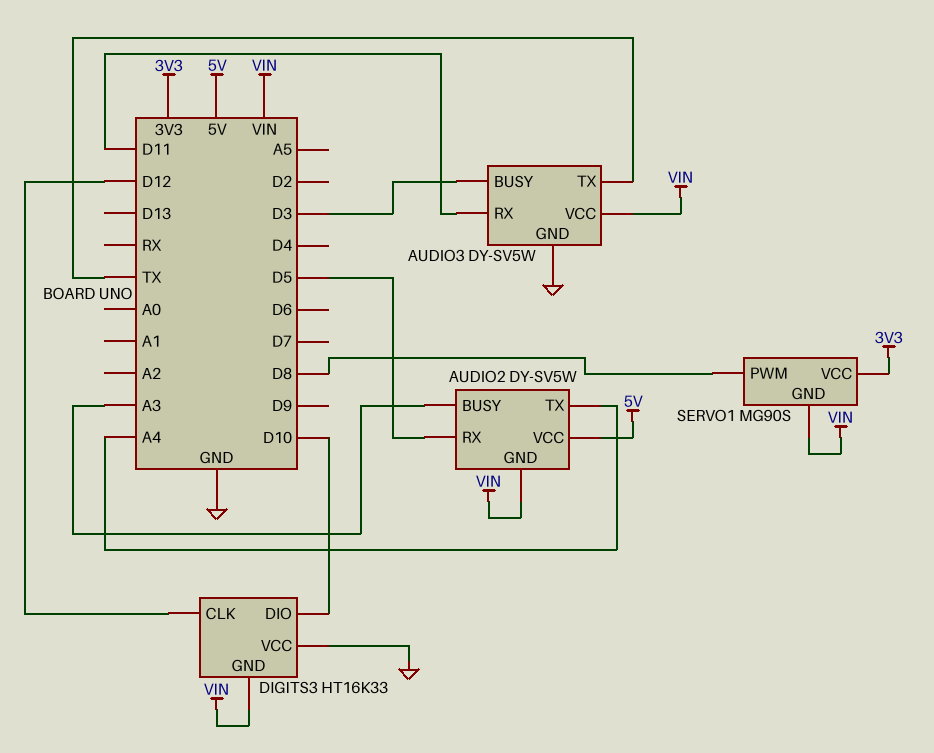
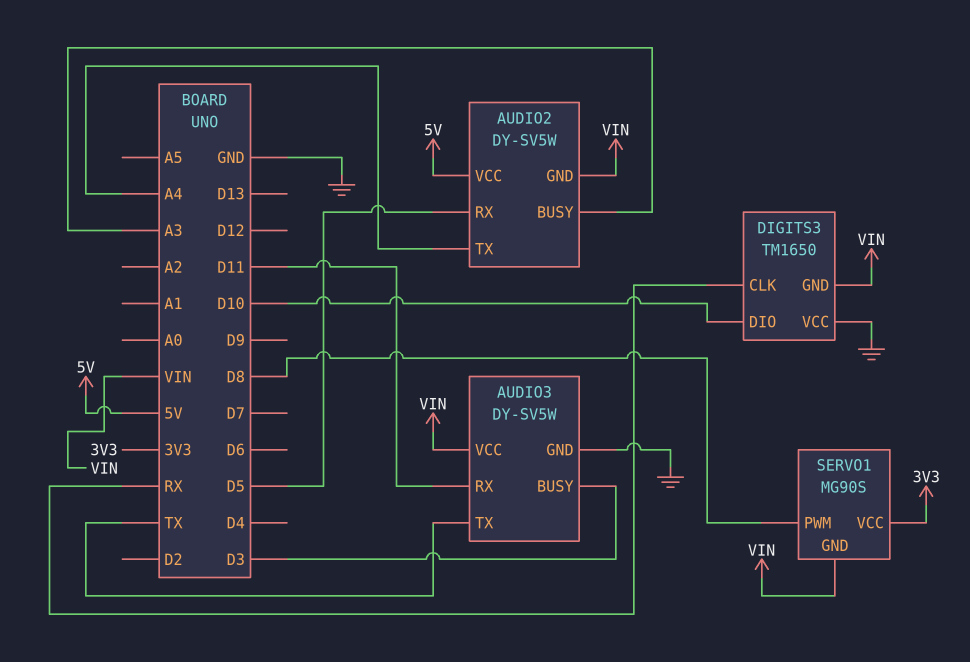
DIGITS3: HT16K33 -> TM1650
DIGITS3 pin CLK: D12 -> RX

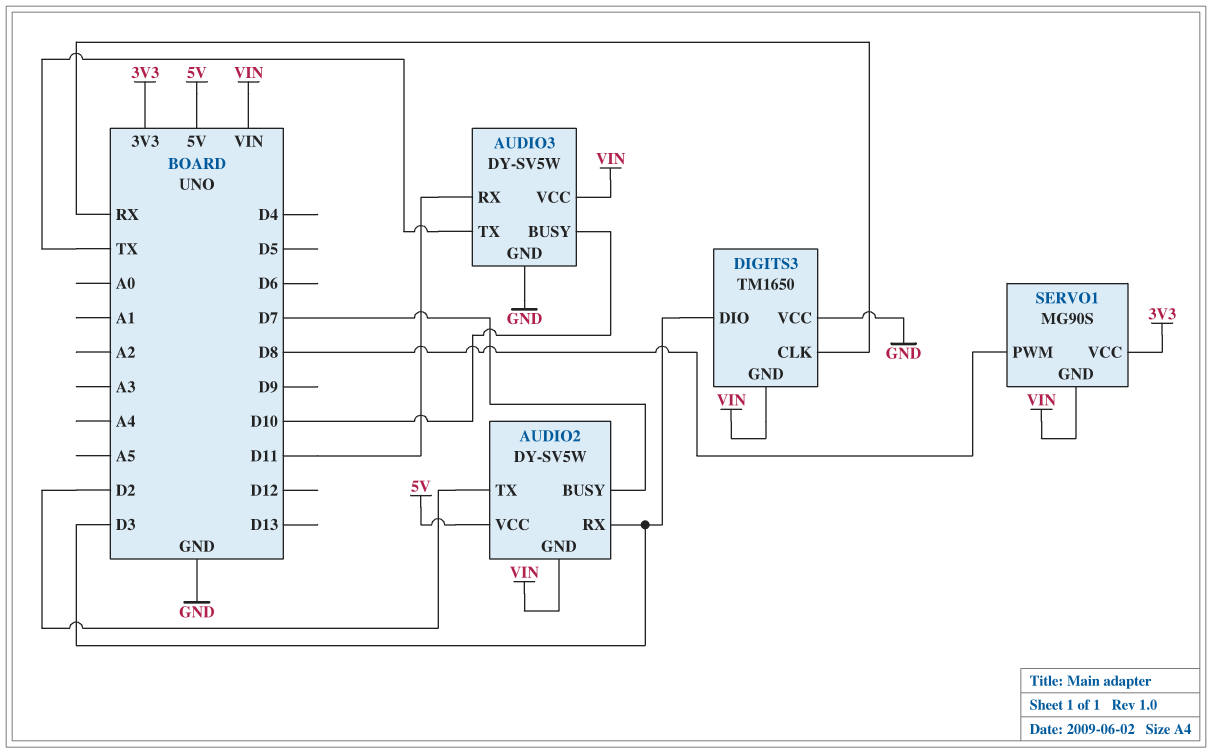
AUDIO2 pin BUSY: A3 -> D7
AUDIO2 pin RX: D5 -> D3
AUDIO2 pin TX: A4 -> D2
AUDIO3 pin BUSY: D3 -> D10
DIGITS3 pin DIO: D10 -> D3

